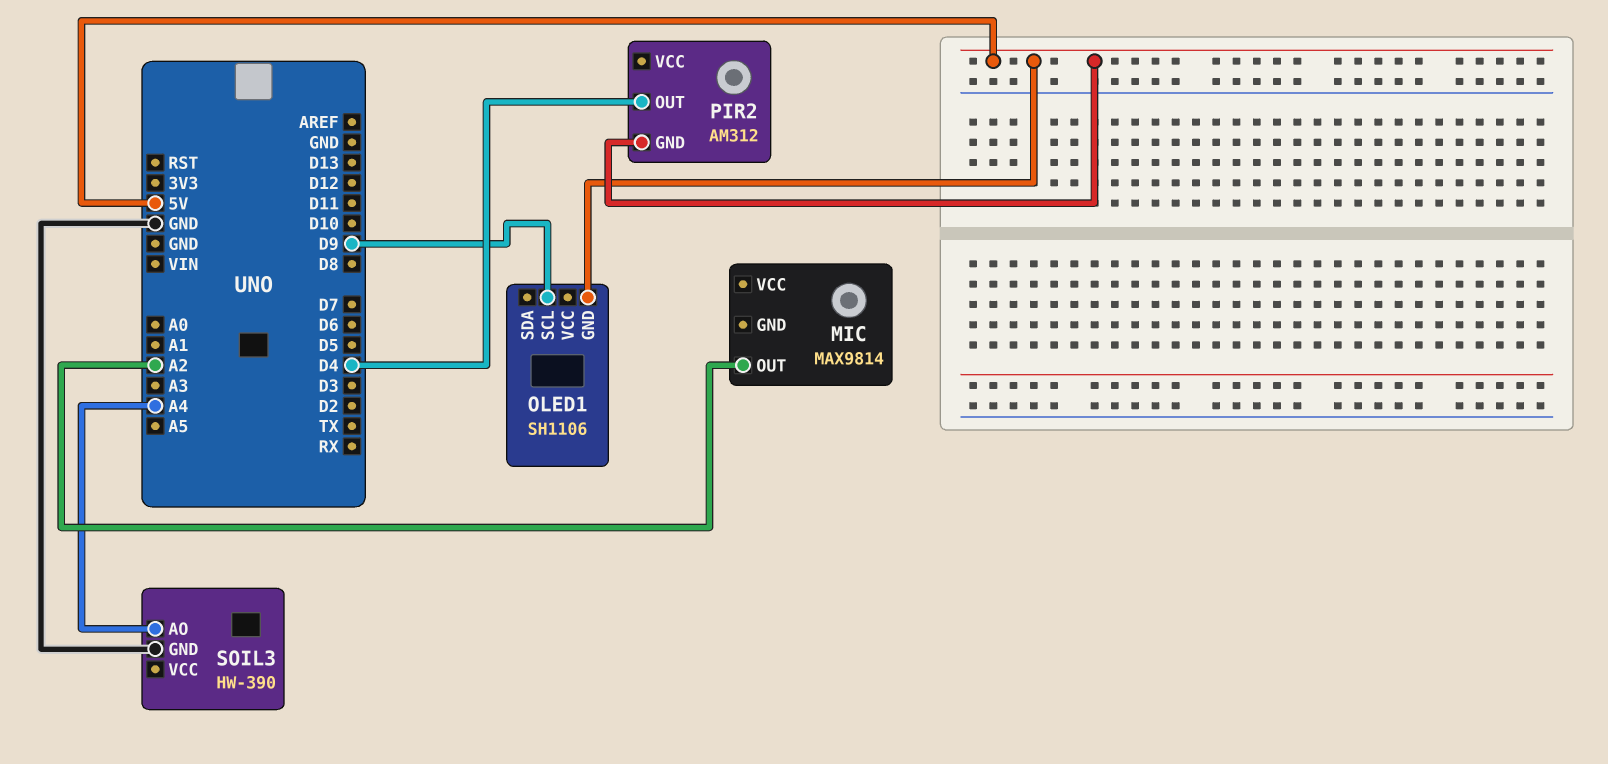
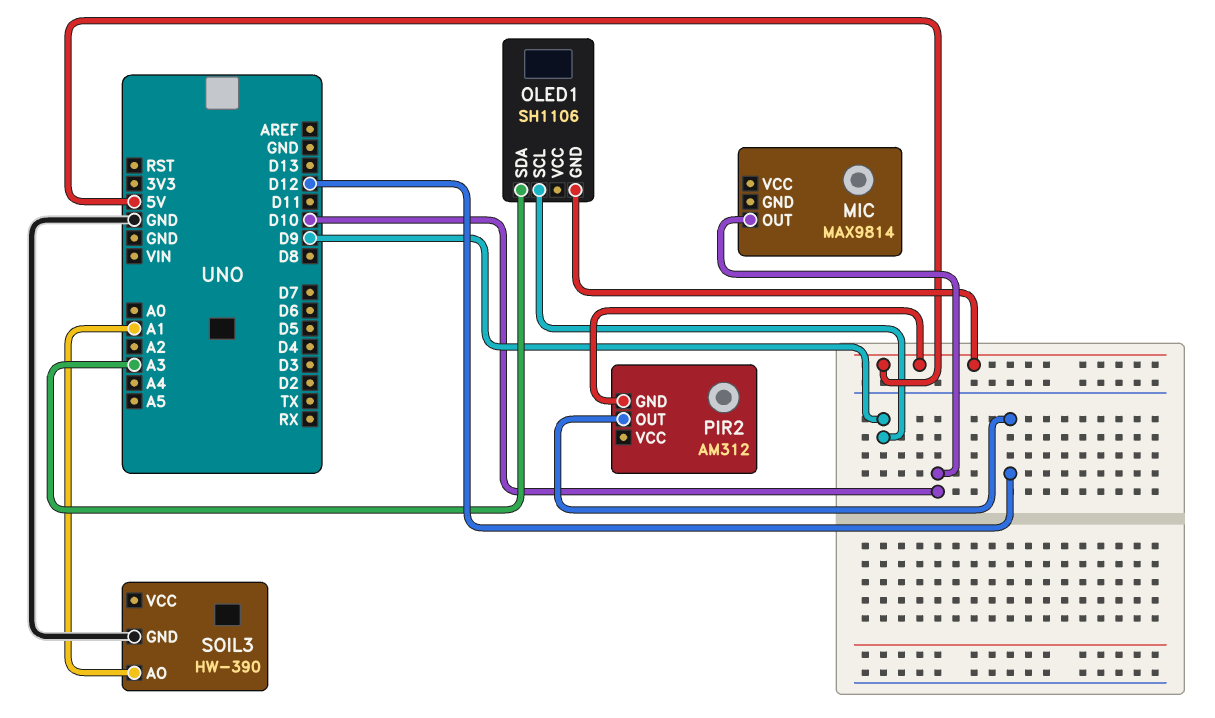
MIC pin OUT: A2 -> D10
OLED1 pin SDA: none -> A3
PIR2 pin OUT: D4 -> D12
SOIL3 pin AO: A4 -> A1

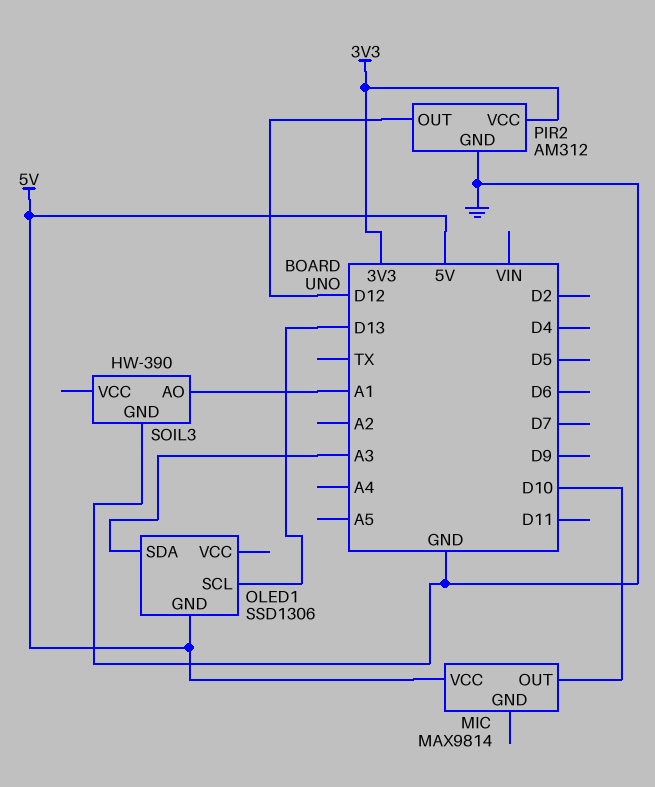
MIC pin VCC: none -> 5V
OLED1: SH1106 -> SSD1306
OLED1 pin SCL: D9 -> D13
PIR2 pin GND: 5V -> GND
PIR2 pin VCC: none -> 3V3

